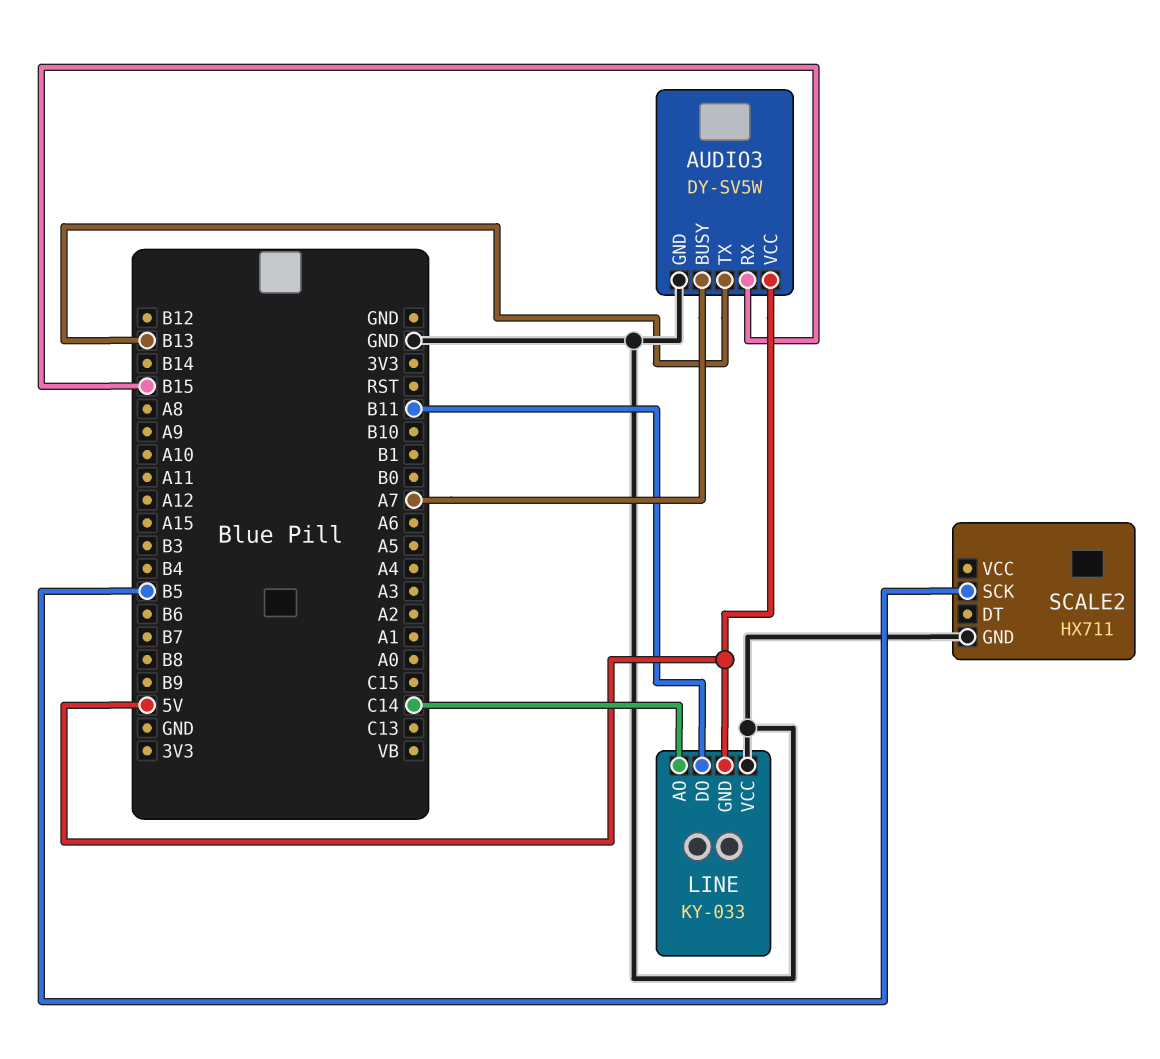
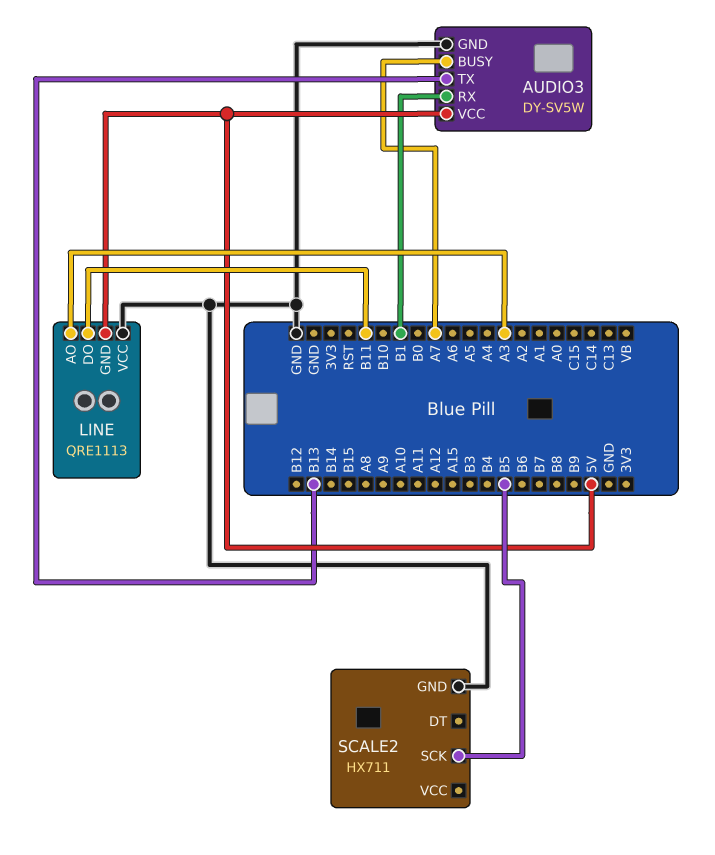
AUDIO3 pin RX: B15 -> B1
LINE: KY-033 -> QRE1113
LINE pin AO: C14 -> A3

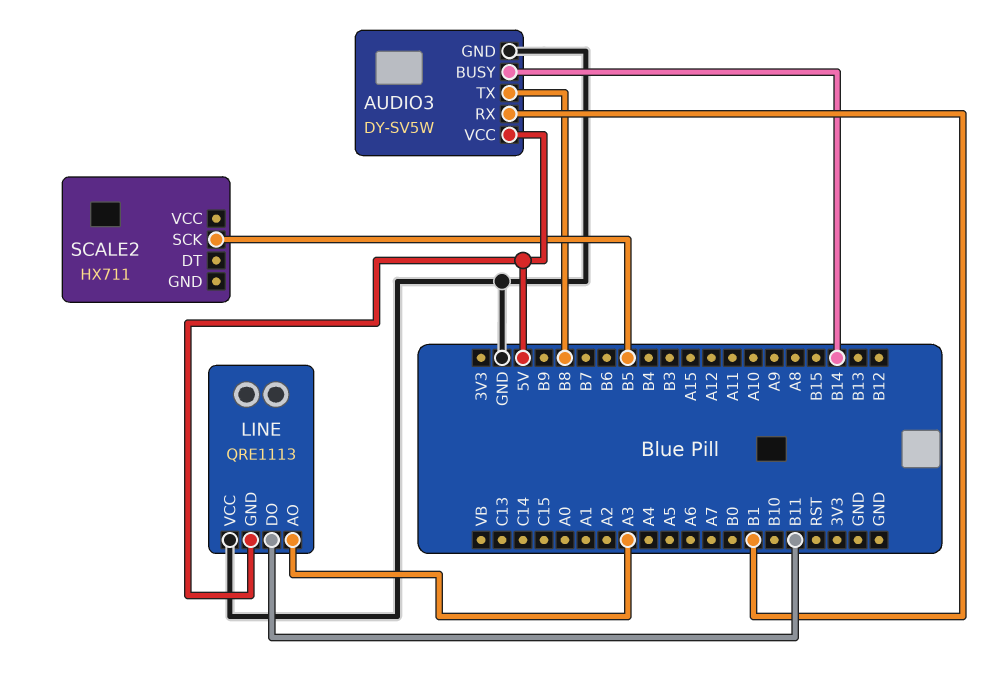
AUDIO3 pin BUSY: A7 -> B14
AUDIO3 pin TX: B13 -> B8
SCALE2 pin GND: GND -> none

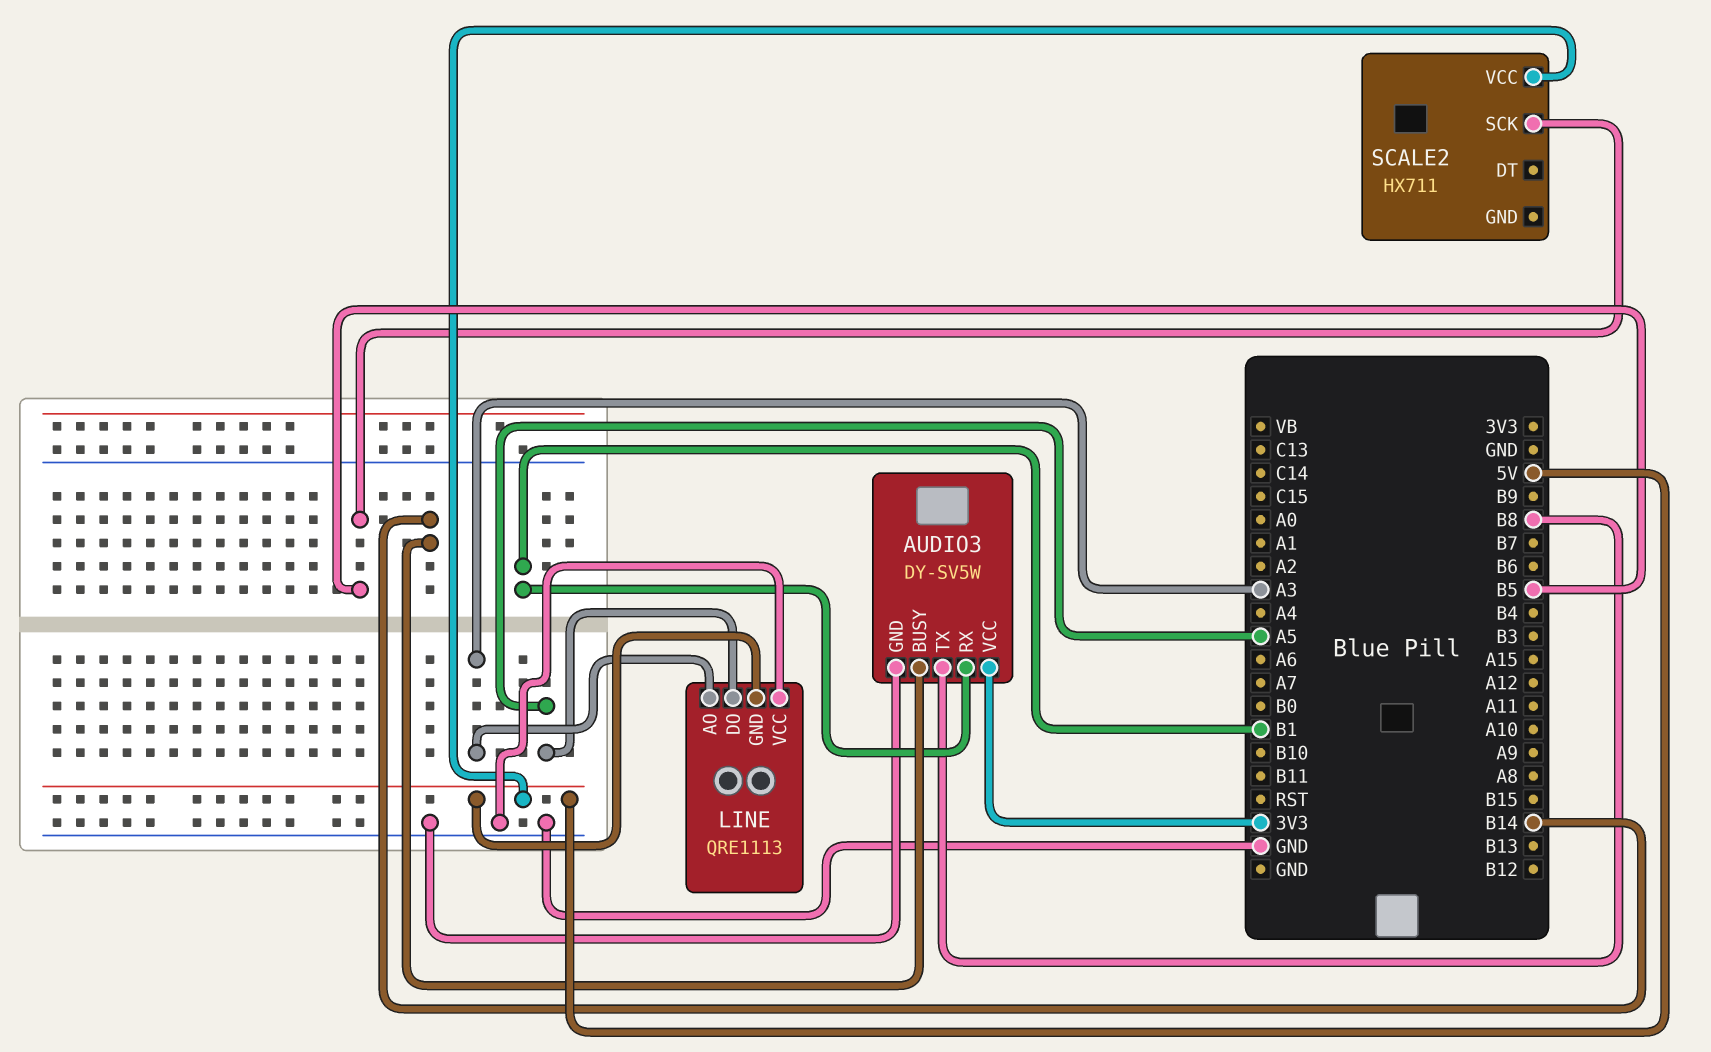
AUDIO3 pin VCC: 5V -> 3V3
LINE pin DO: B11 -> A5
SCALE2 pin VCC: none -> 5V

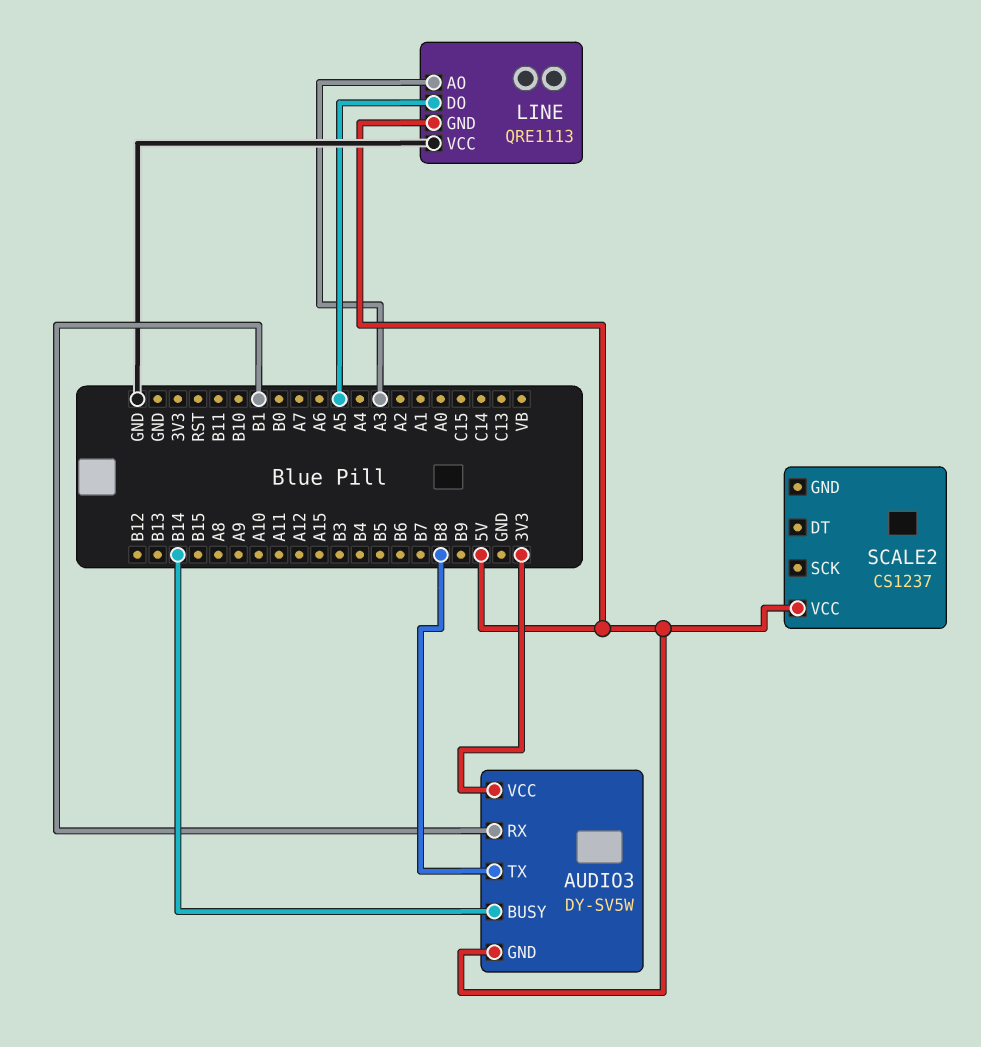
AUDIO3 pin GND: GND -> 5V
SCALE2: HX711 -> CS1237
SCALE2 pin SCK: B5 -> none

